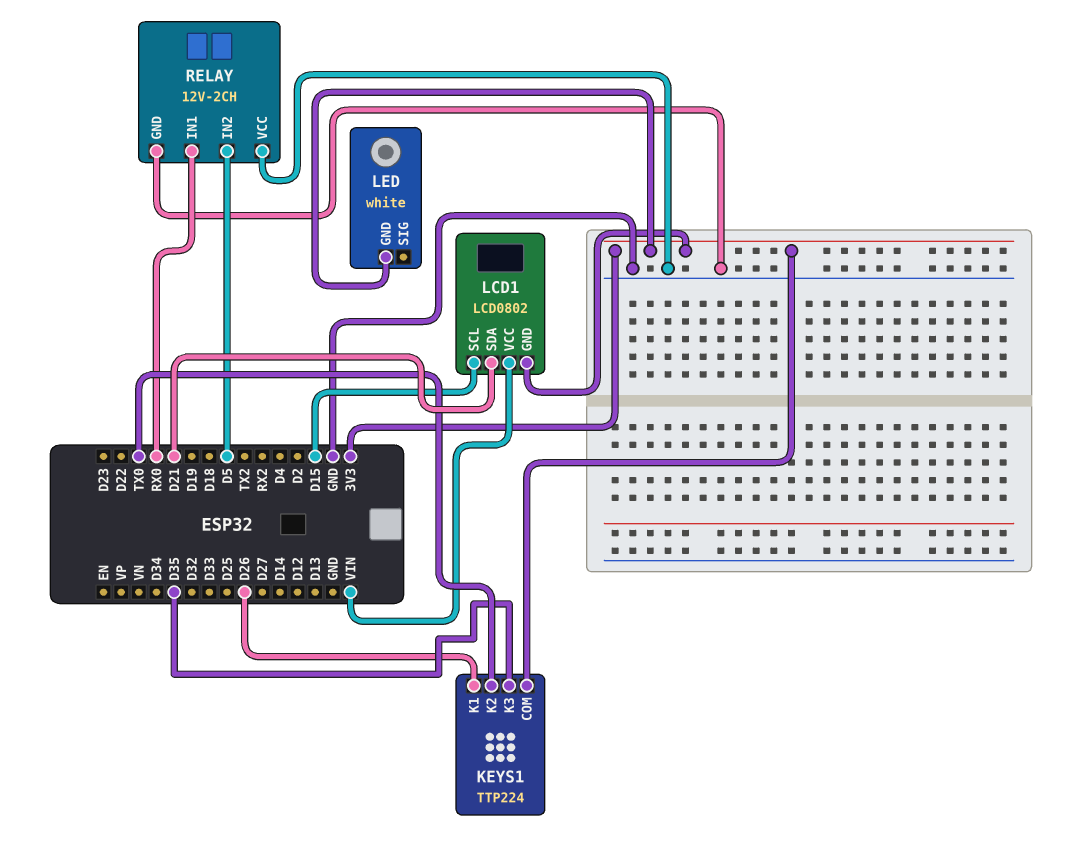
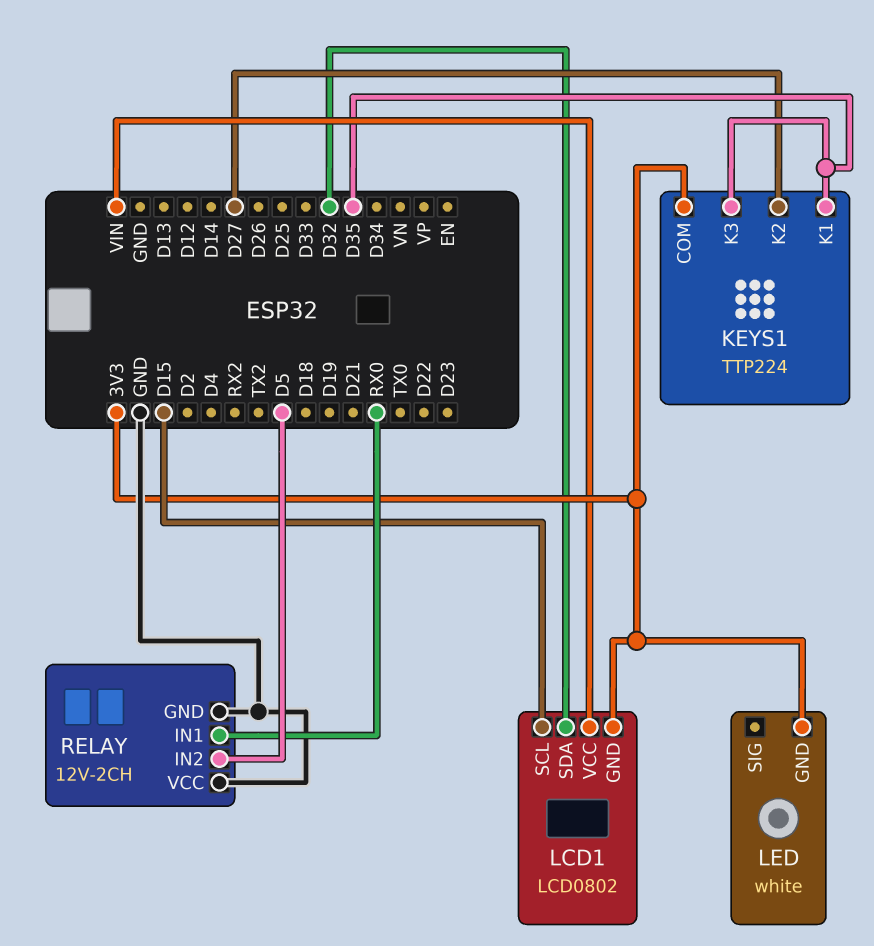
KEYS1 pin K1: D26 -> D35
KEYS1 pin K2: TX0 -> D27
LCD1 pin SDA: D21 -> D32

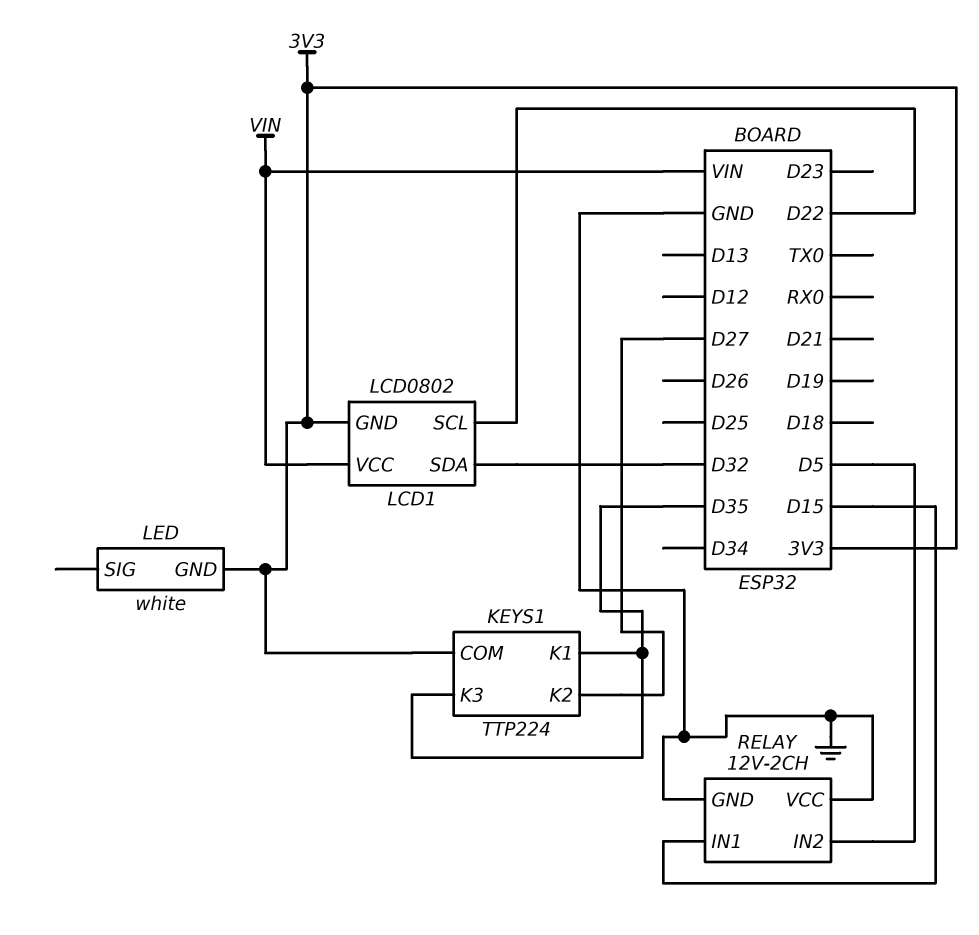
LCD1 pin SCL: D15 -> D22
RELAY pin IN1: RX0 -> D15

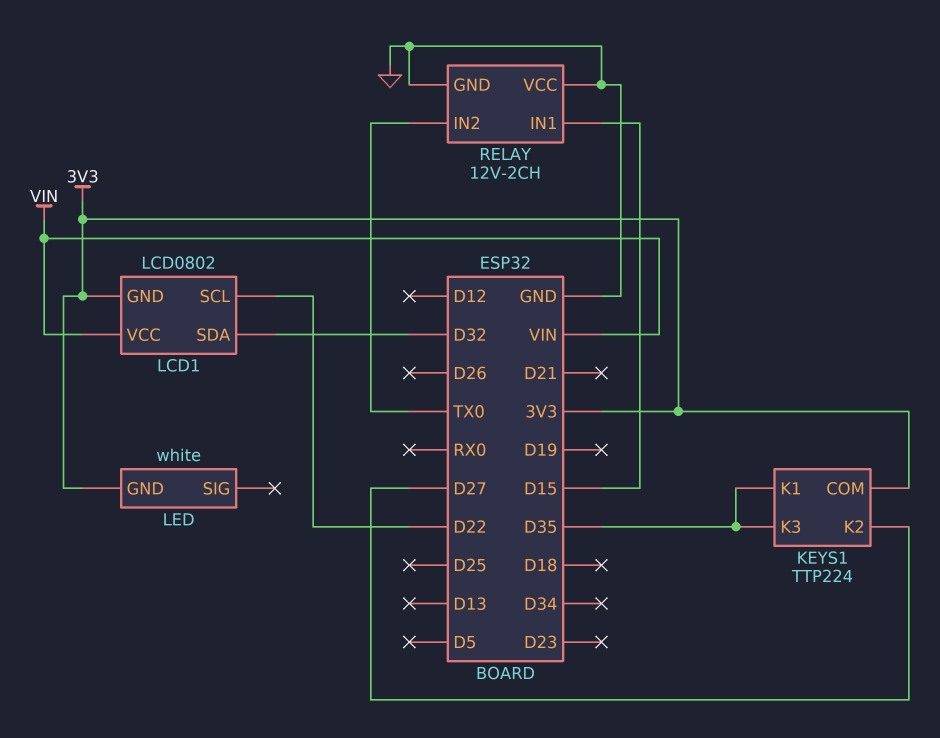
RELAY pin IN2: D5 -> TX0

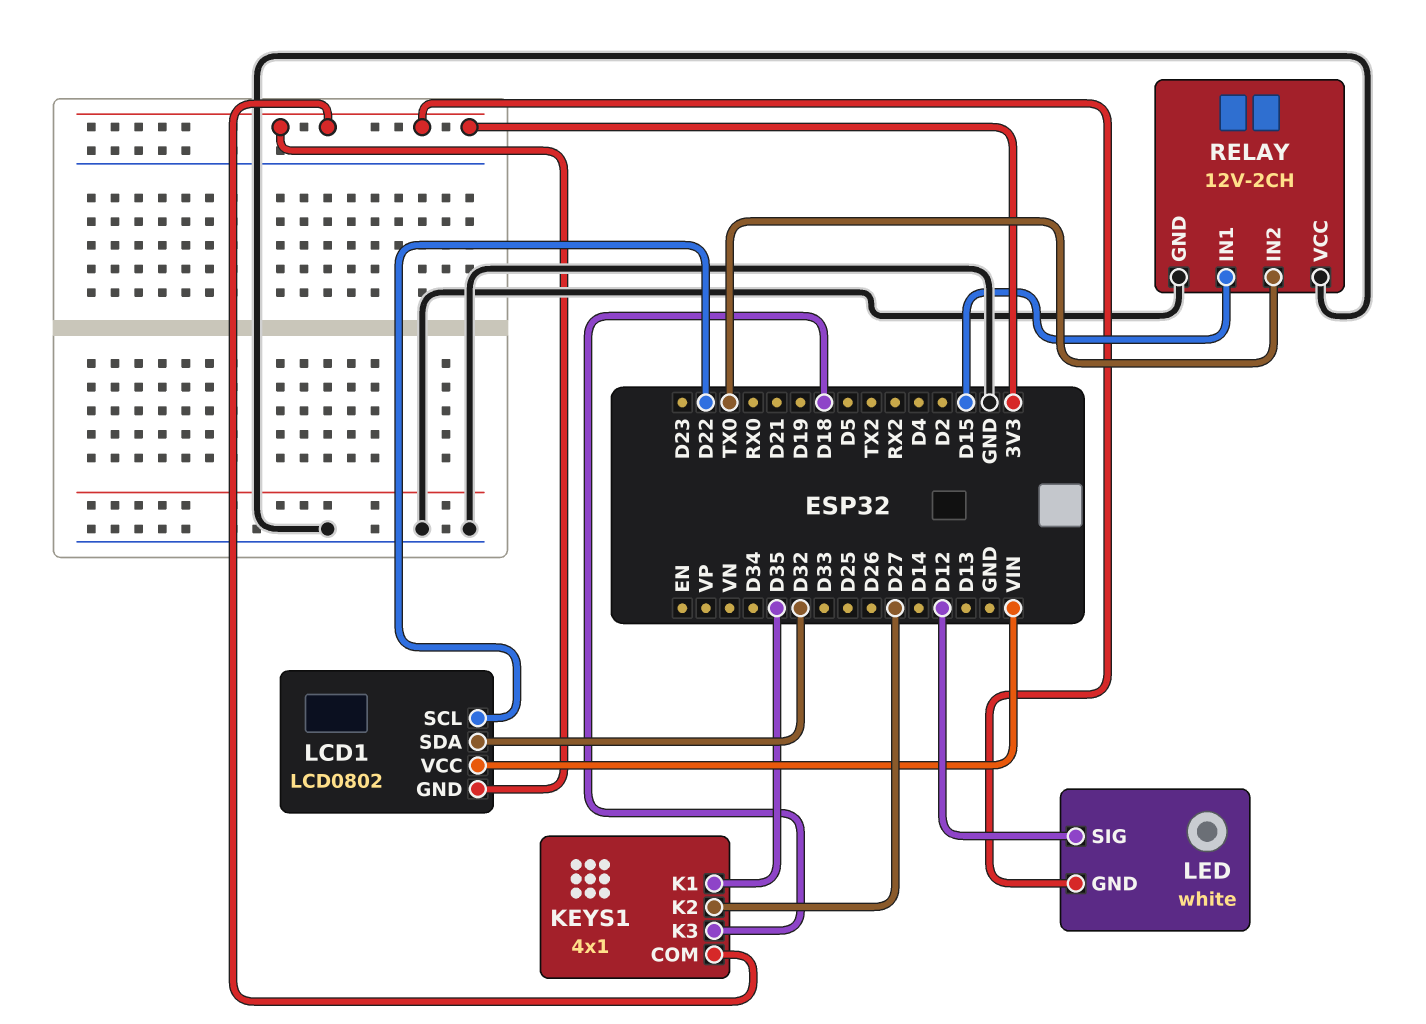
KEYS1: TTP224 -> 4x1
KEYS1 pin K3: D35 -> D18
LED pin SIG: none -> D12

